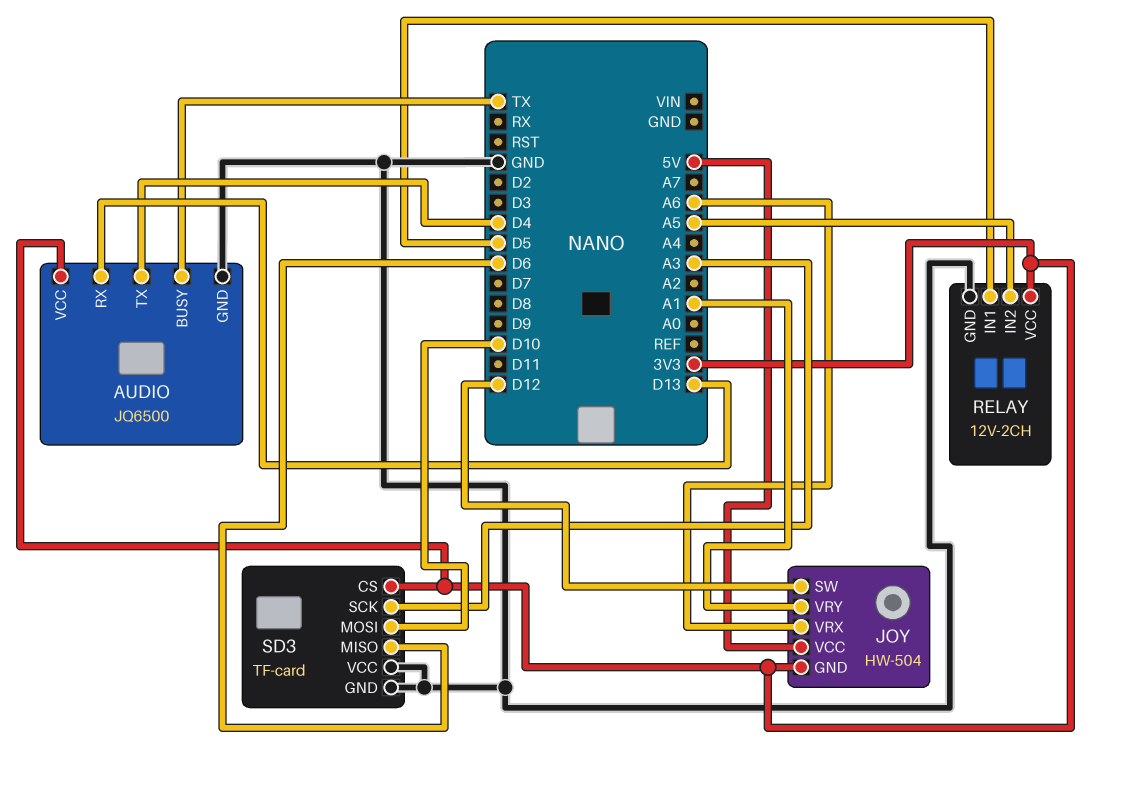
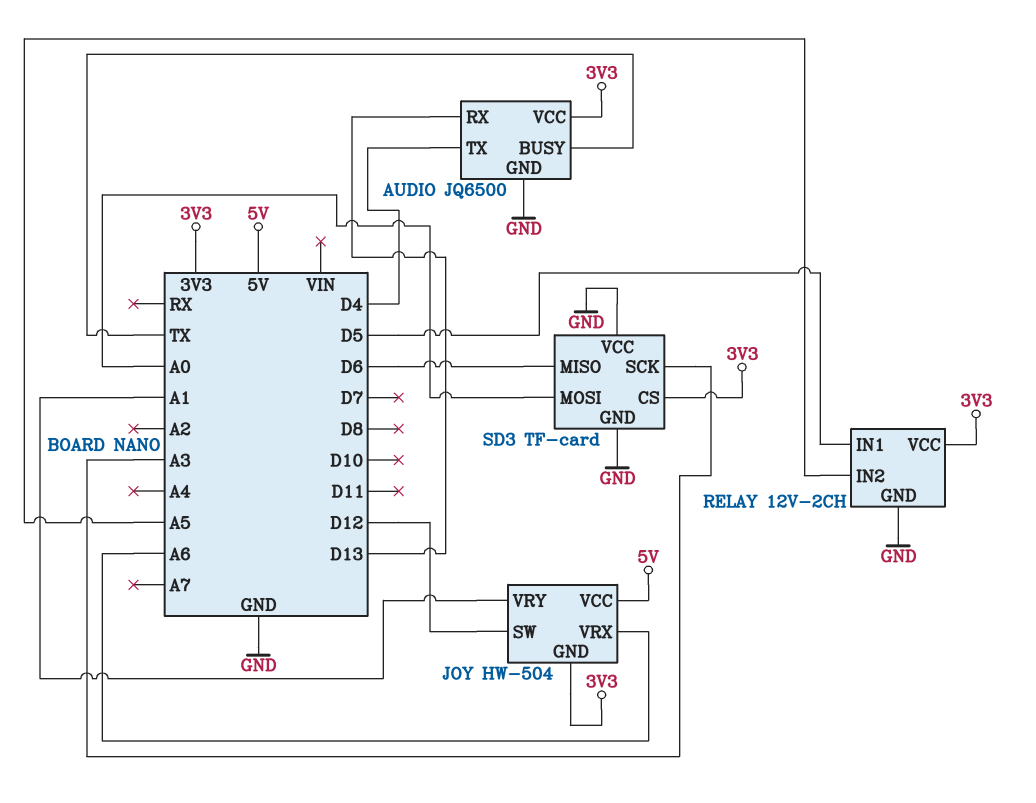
SD3 pin MOSI: D10 -> A0

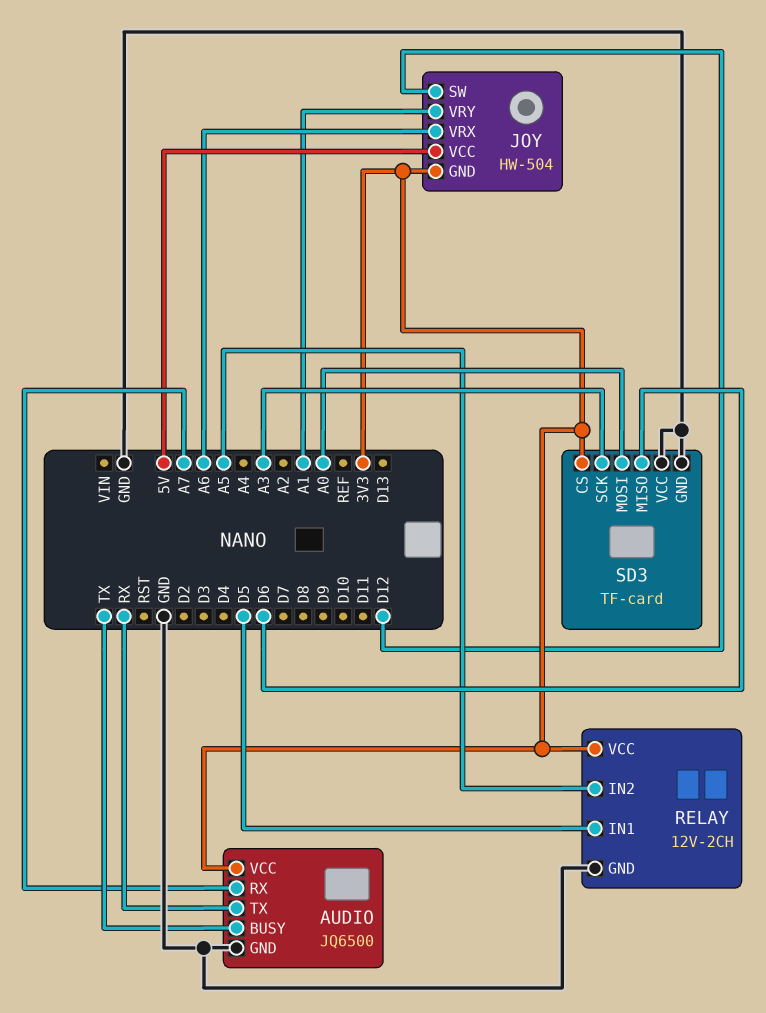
AUDIO pin RX: D13 -> A7
AUDIO pin TX: D4 -> RX

